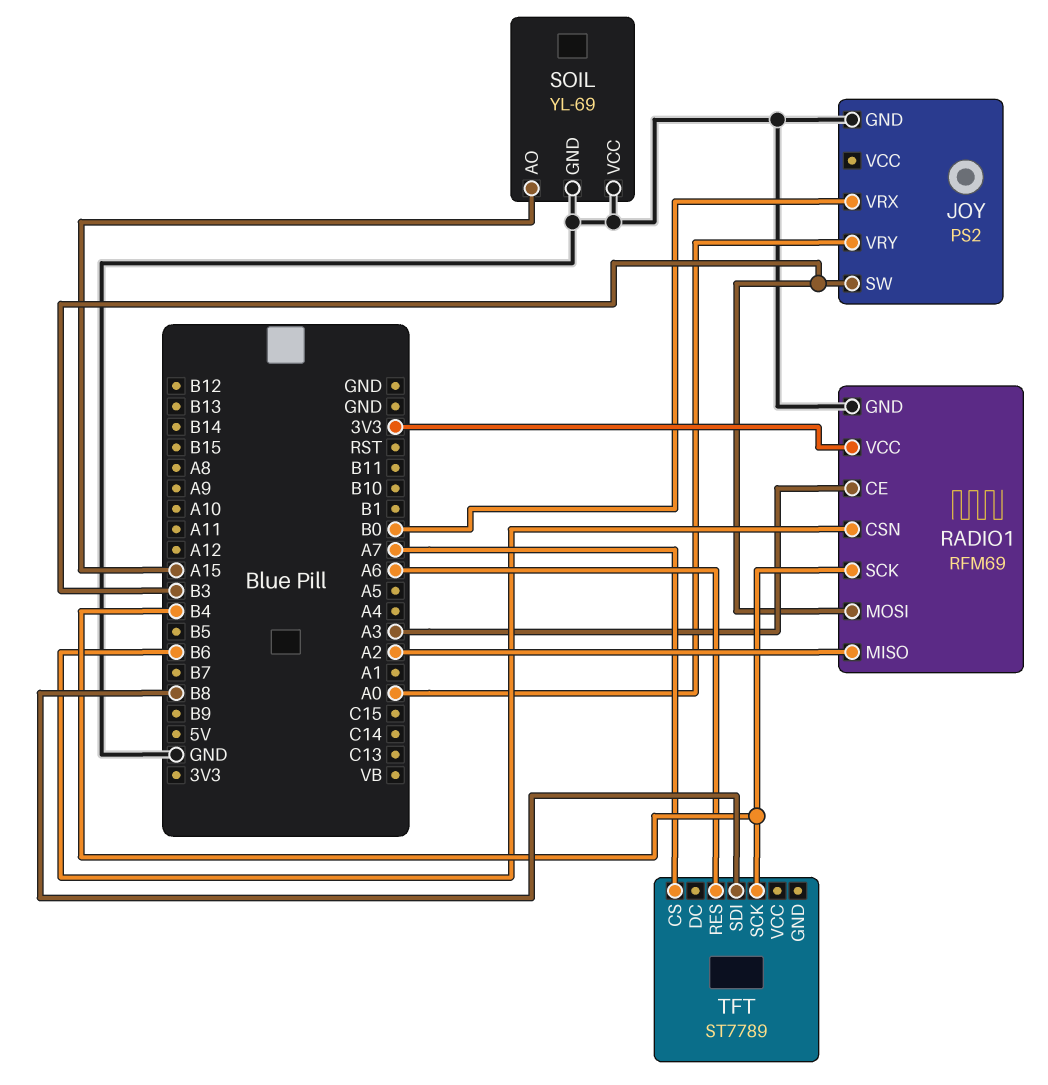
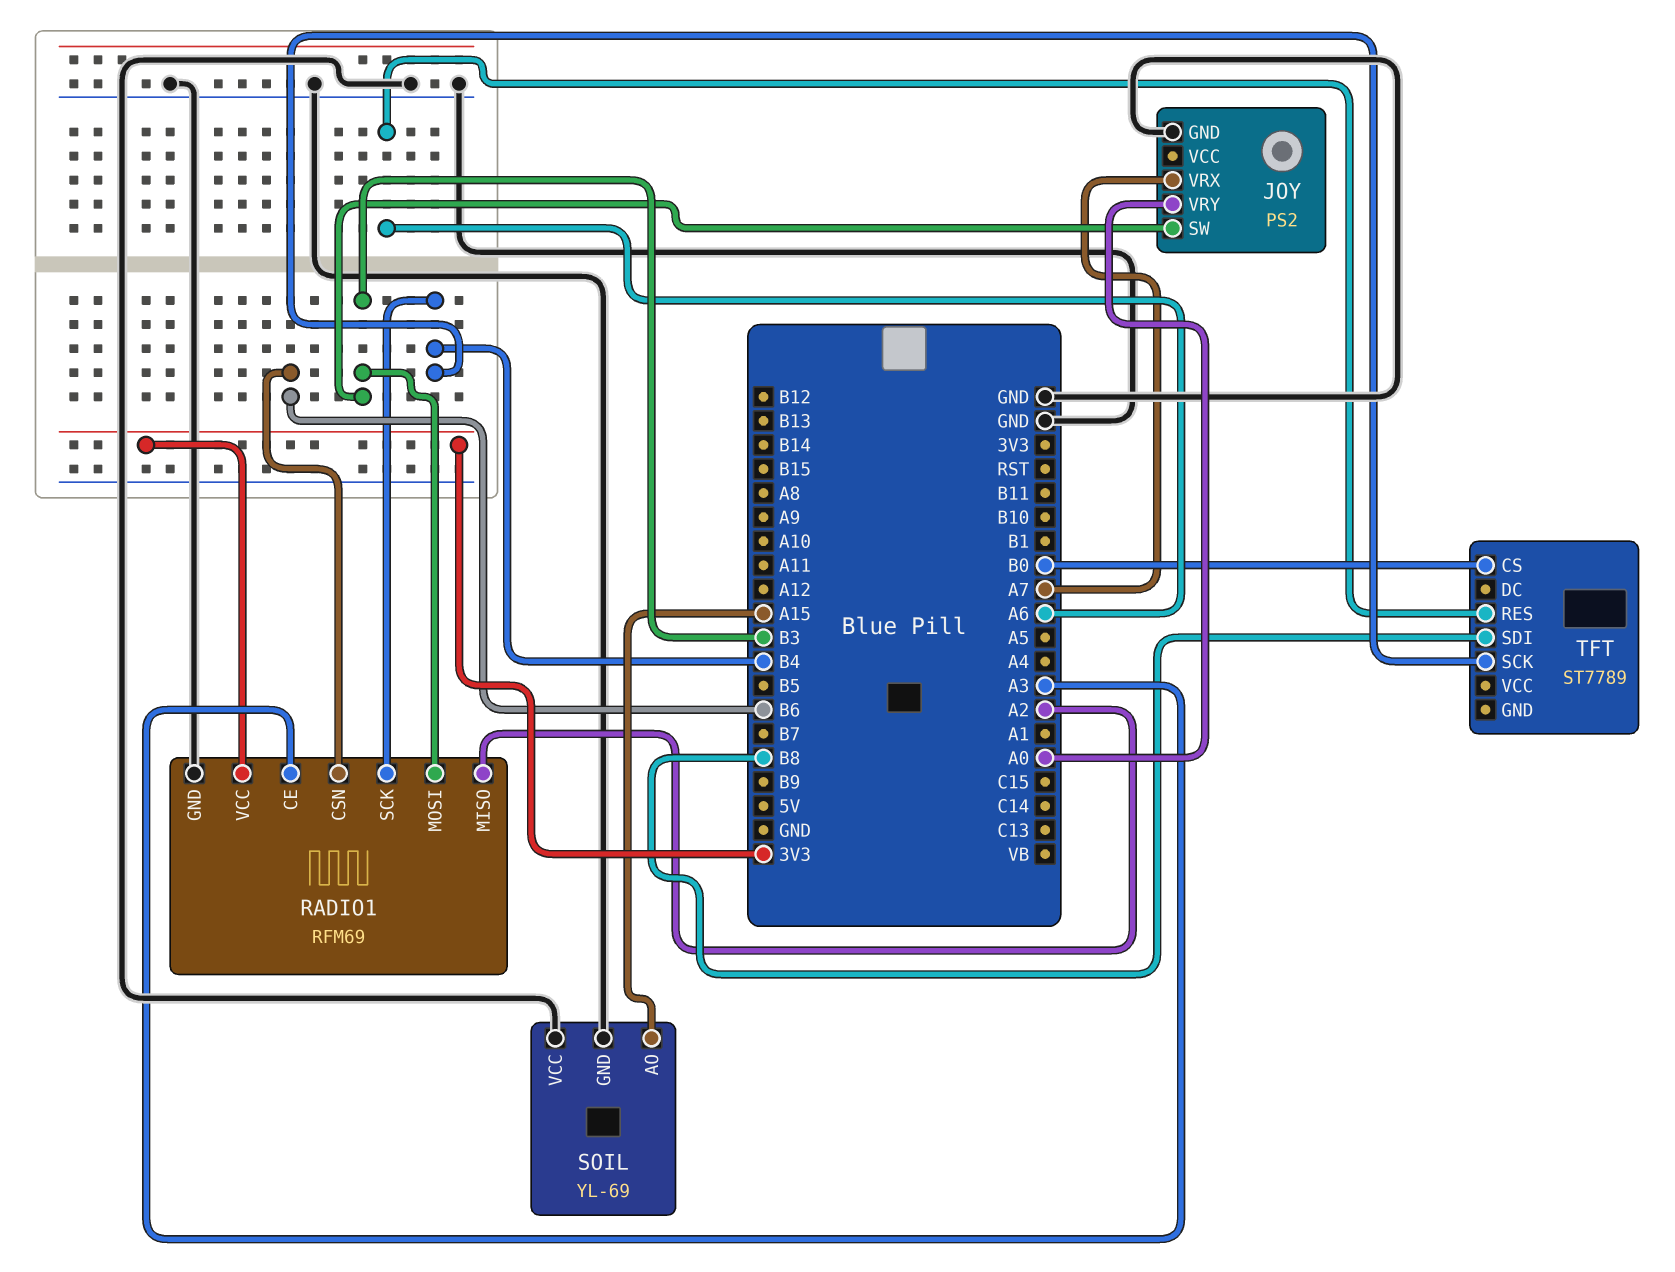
JOY pin VRX: B0 -> A7
TFT pin CS: A7 -> B0

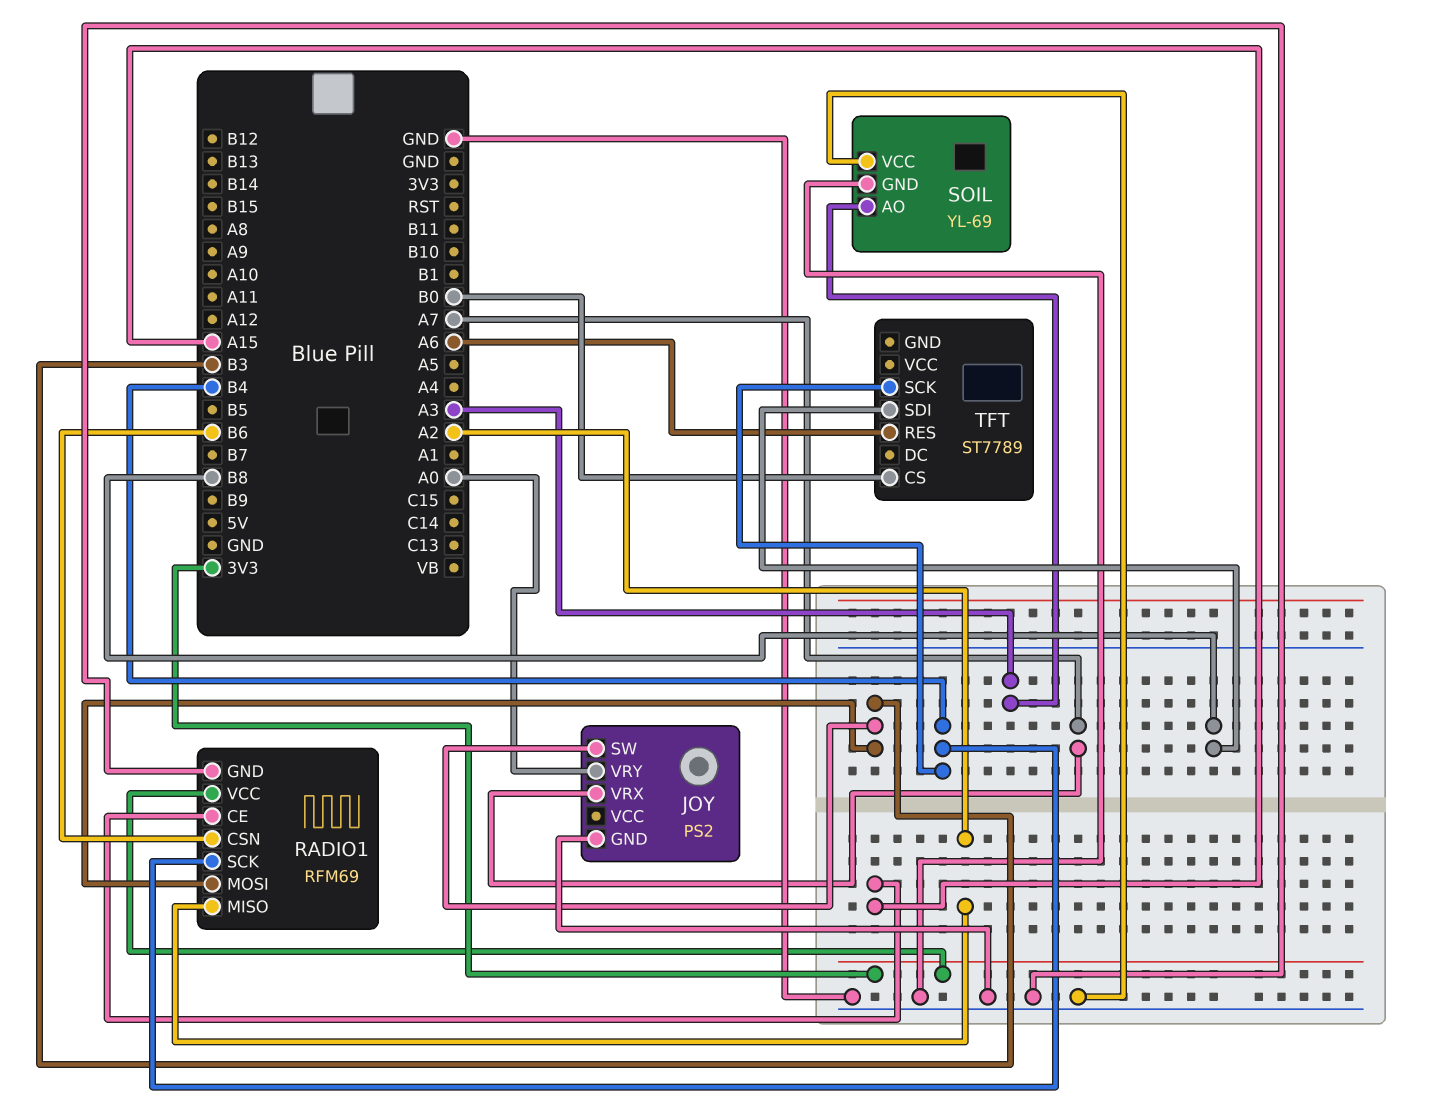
RADIO1 pin CE: A3 -> A15
SOIL pin AO: A15 -> A3

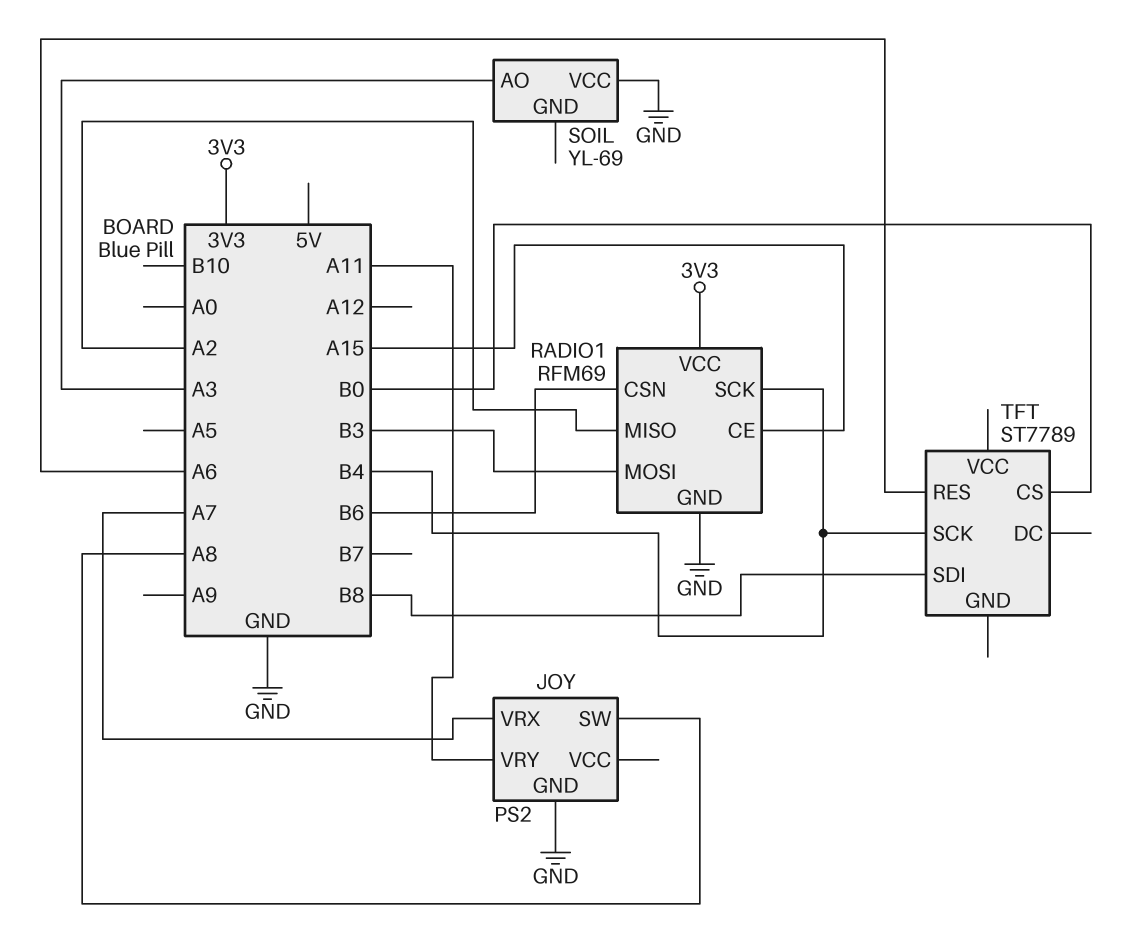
JOY pin SW: B3 -> A8
JOY pin VRY: A0 -> A11
SOIL pin GND: GND -> none

